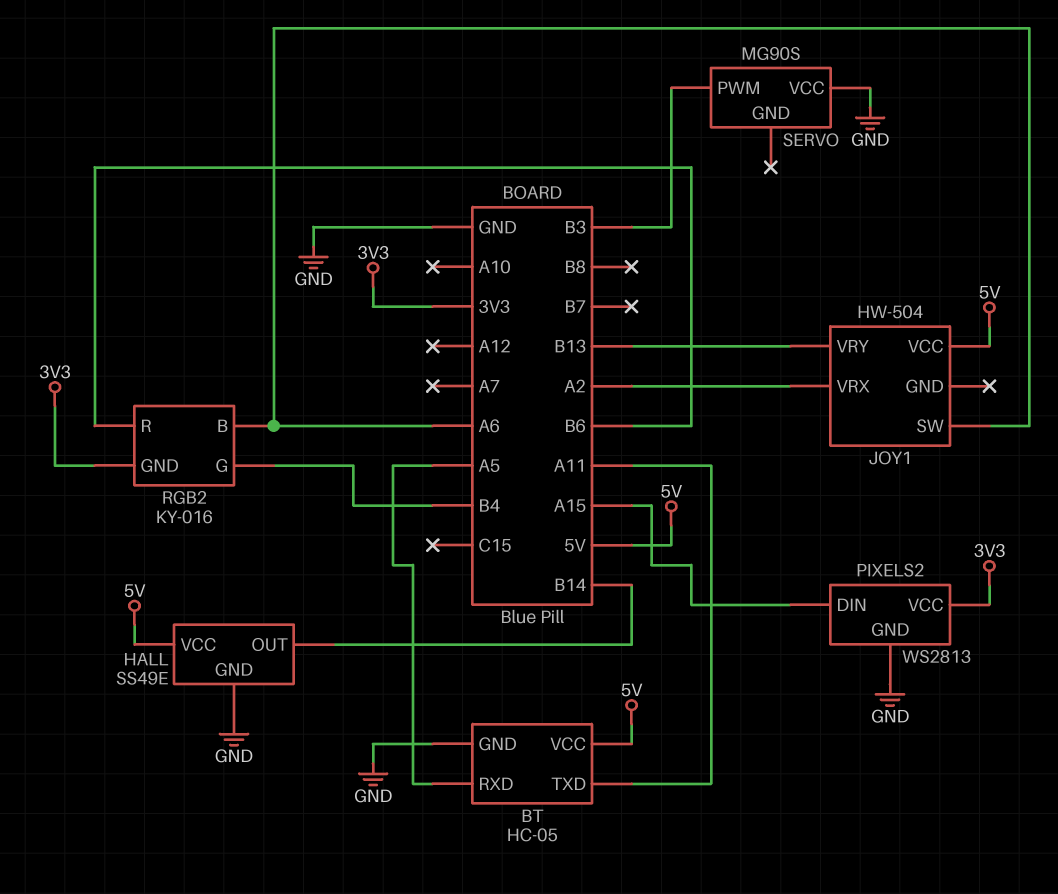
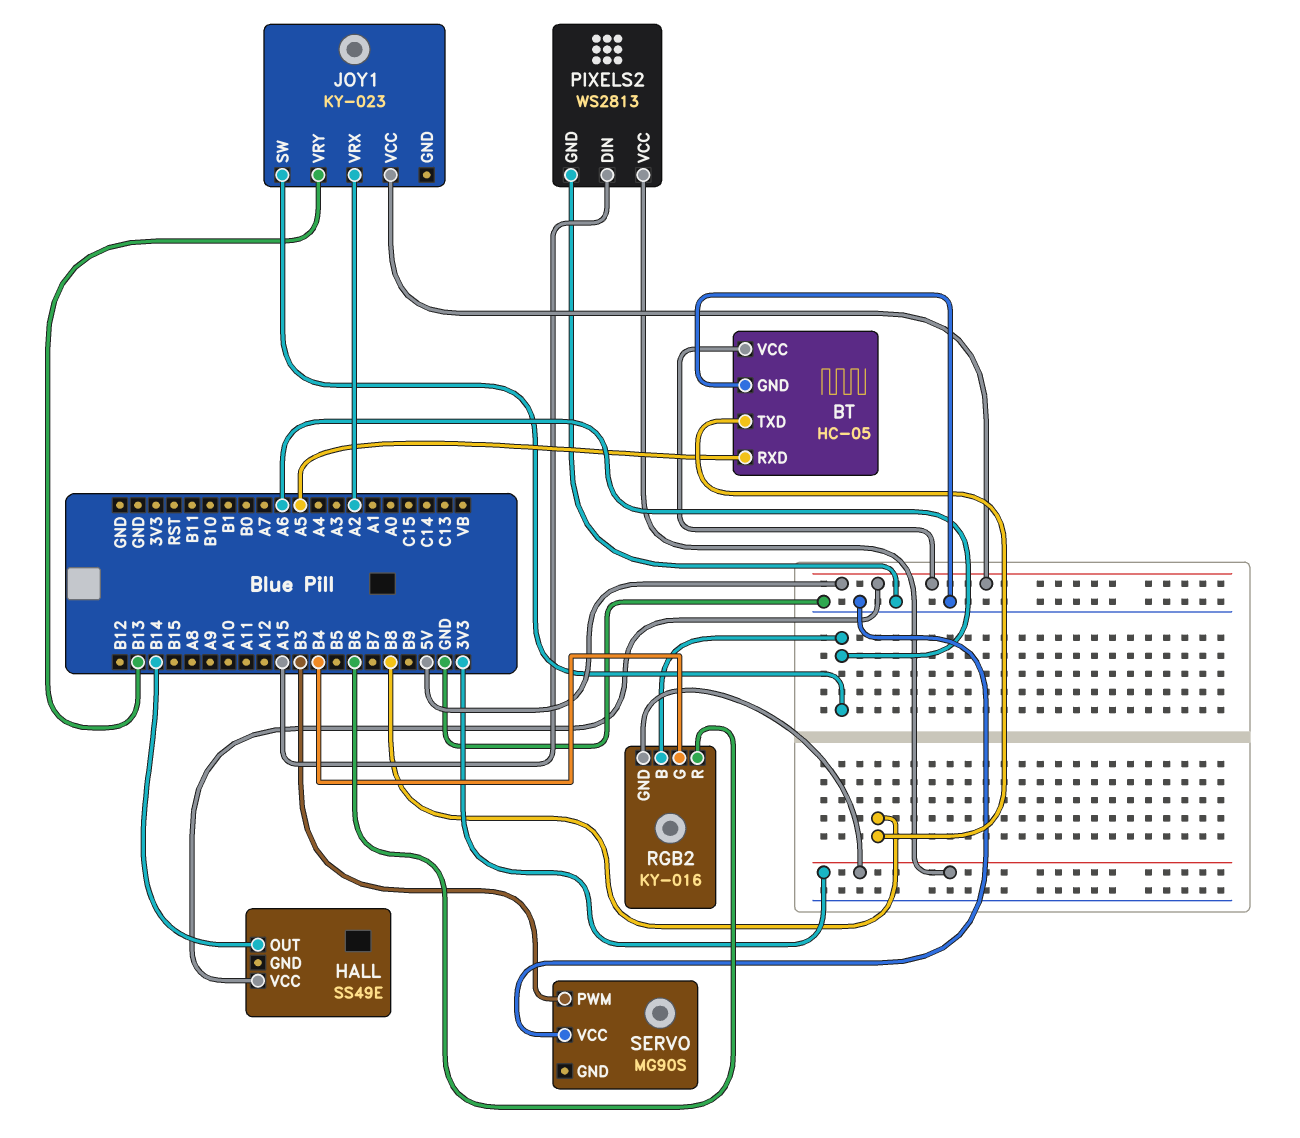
BT pin TXD: A11 -> B8
HALL pin GND: GND -> none
JOY1: HW-504 -> KY-023

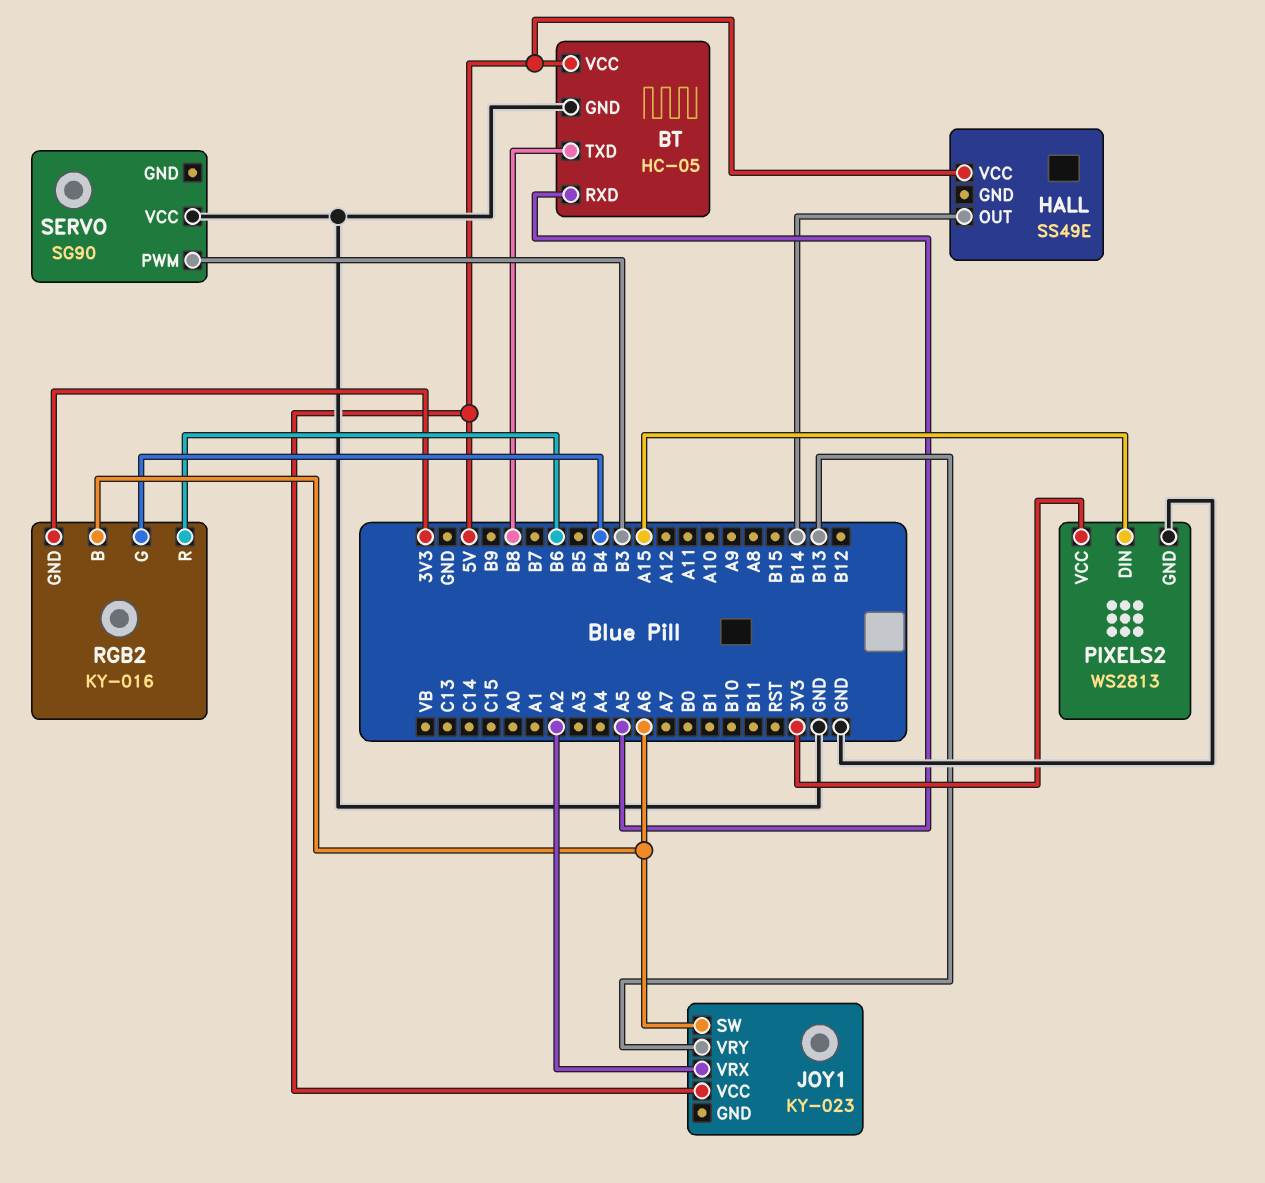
SERVO: MG90S -> SG90

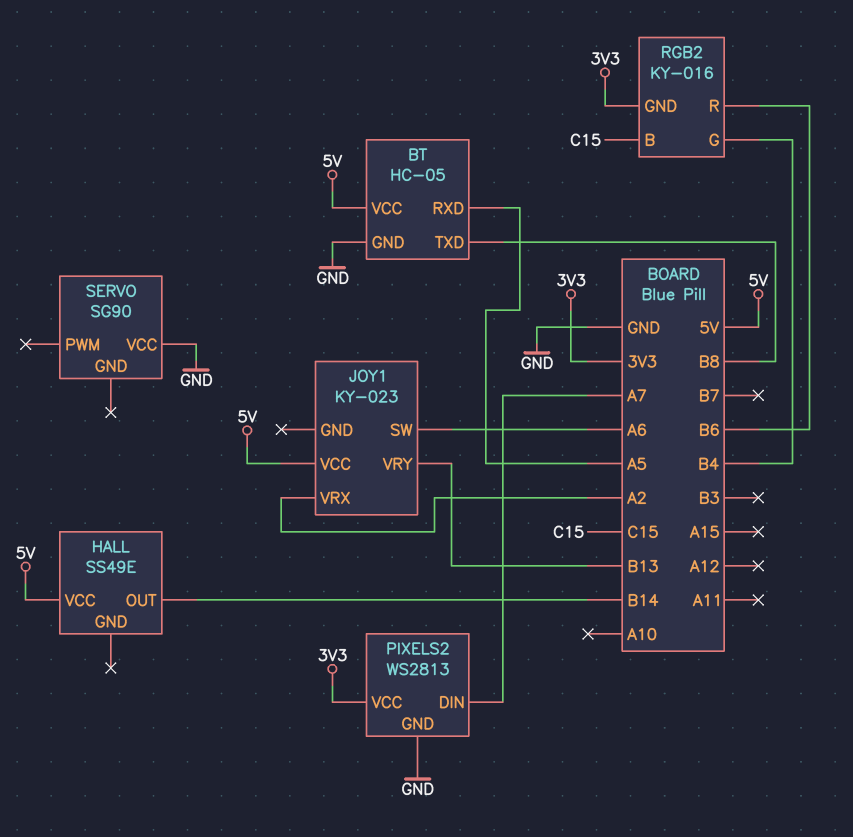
PIXELS2 pin DIN: A15 -> A7
RGB2 pin B: A6 -> C15
SERVO pin PWM: B3 -> none

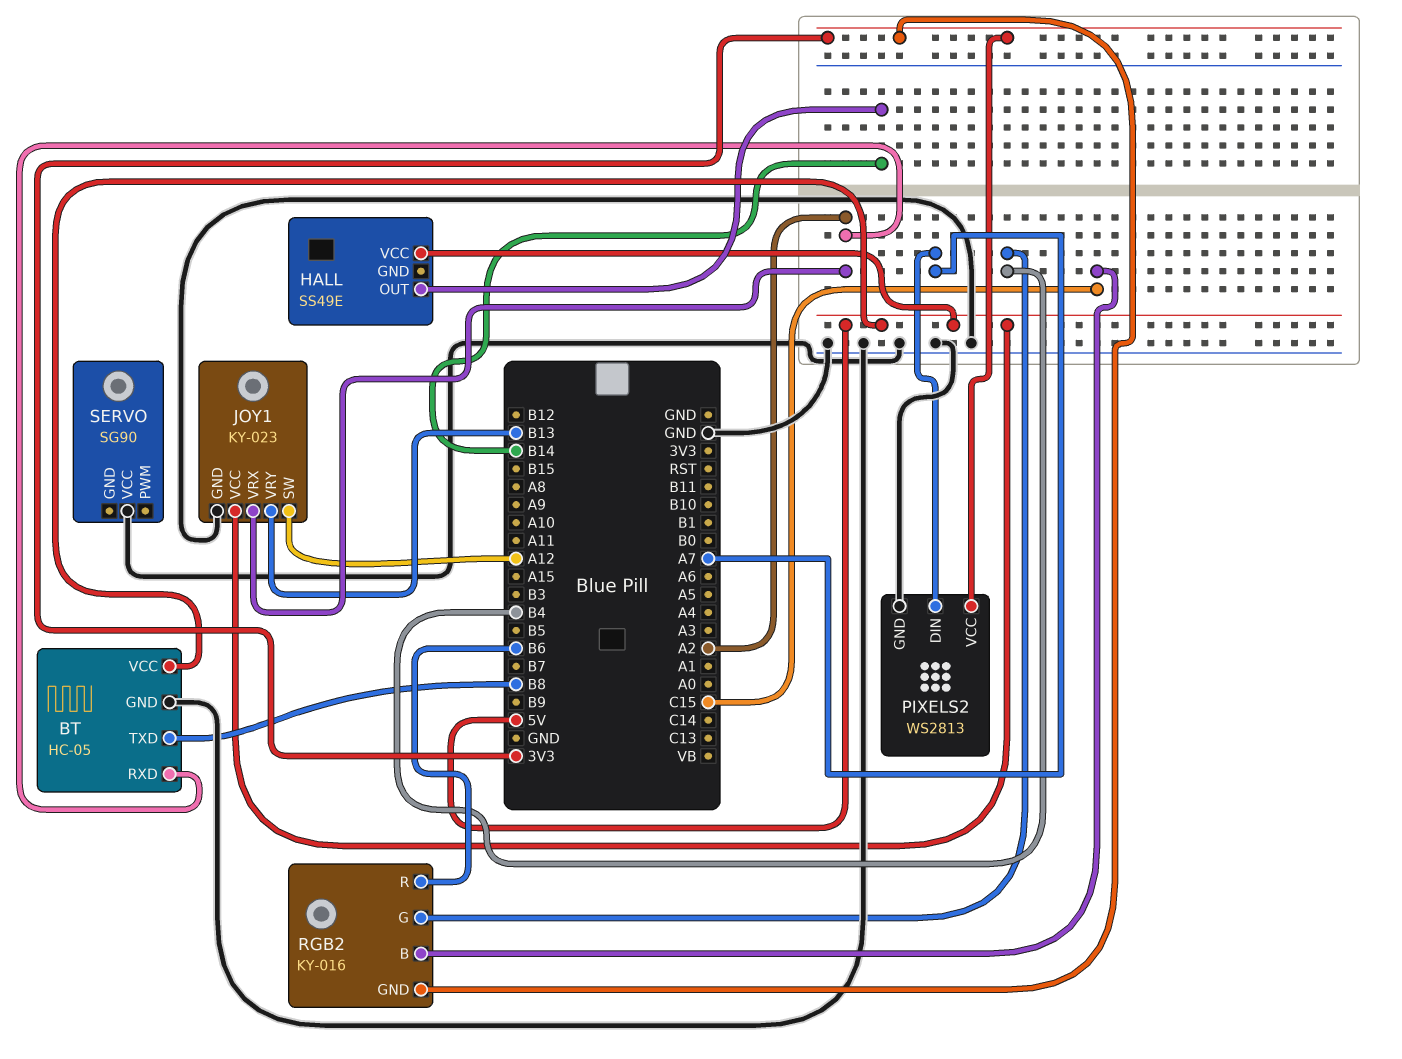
BT pin RXD: A5 -> A2
JOY1 pin GND: none -> GND
JOY1 pin SW: A6 -> A12

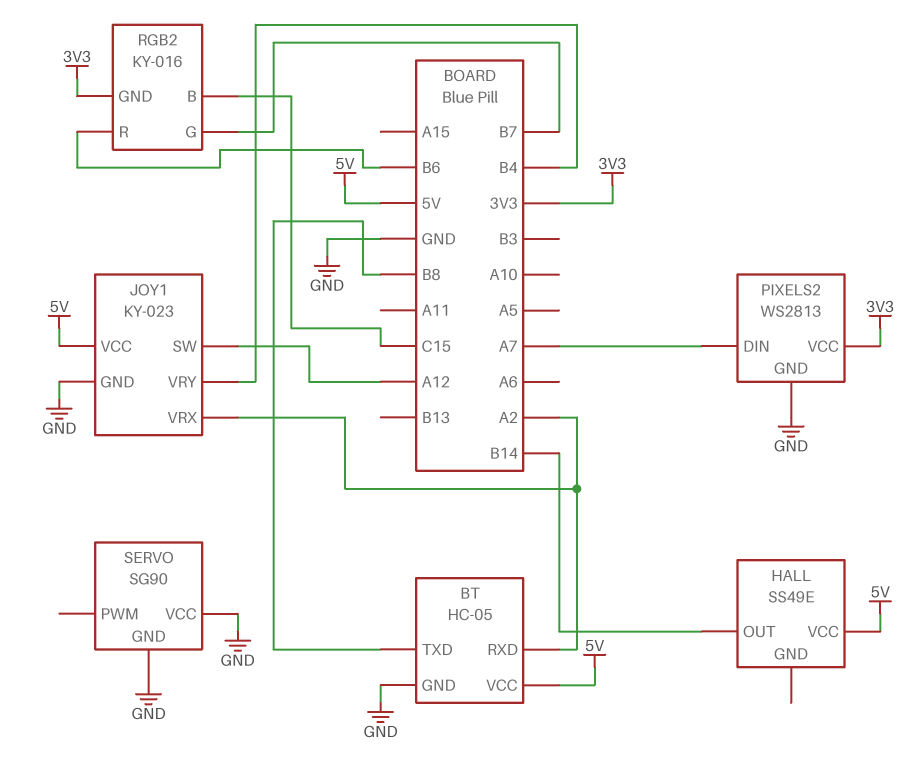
JOY1 pin VRY: B13 -> B4
RGB2 pin G: B4 -> B7
SERVO pin GND: none -> GND

